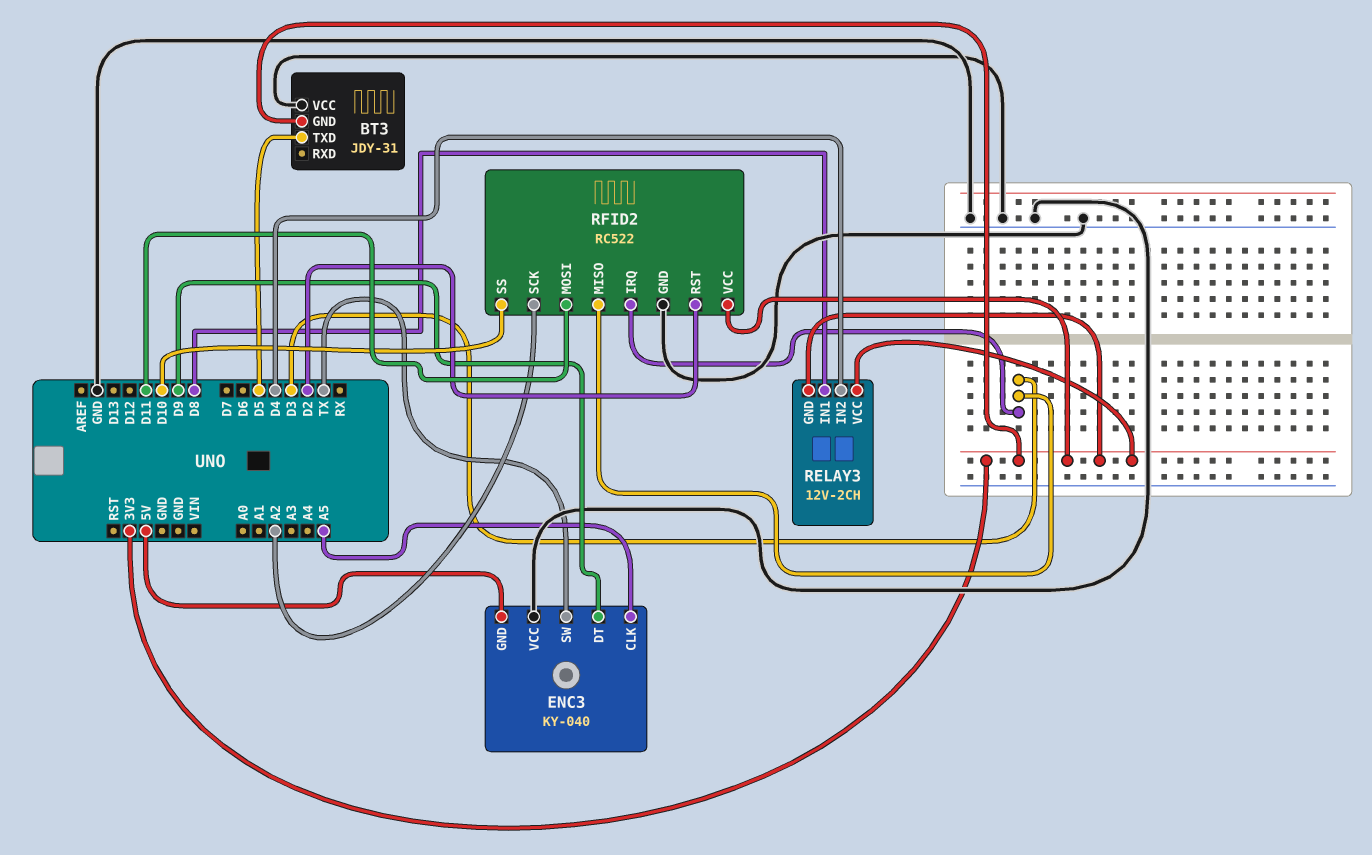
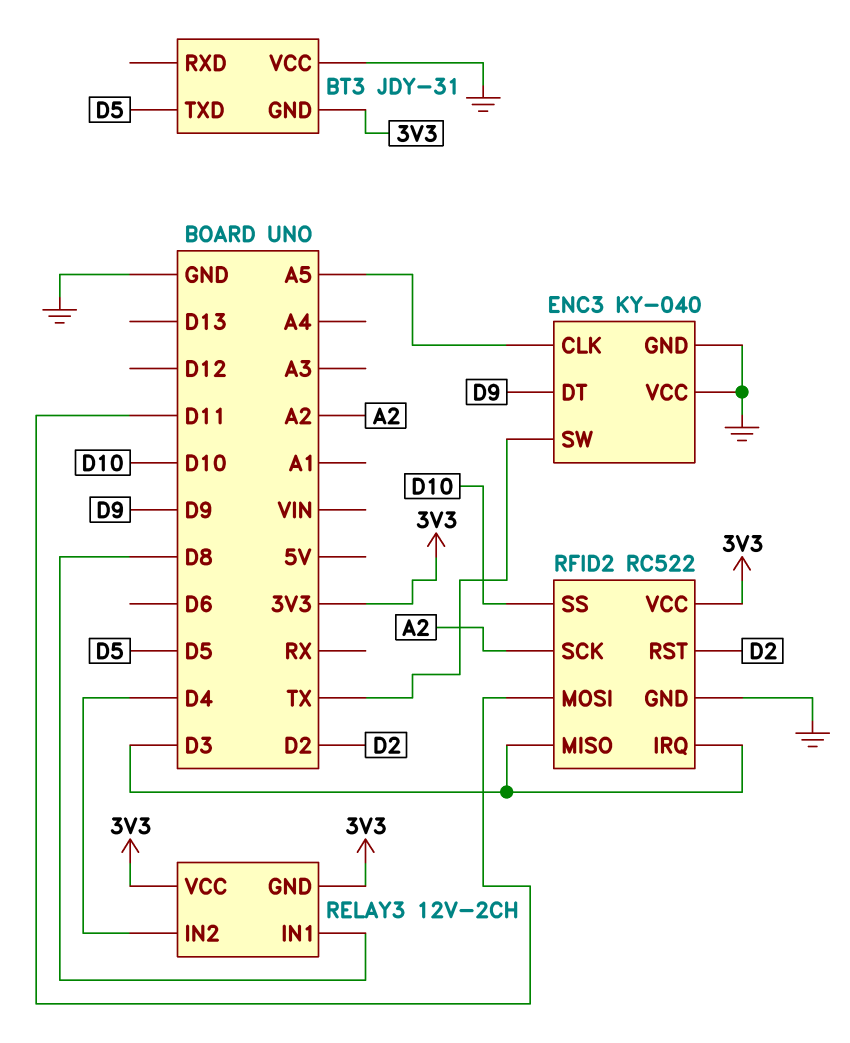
ENC3 pin GND: 5V -> GND

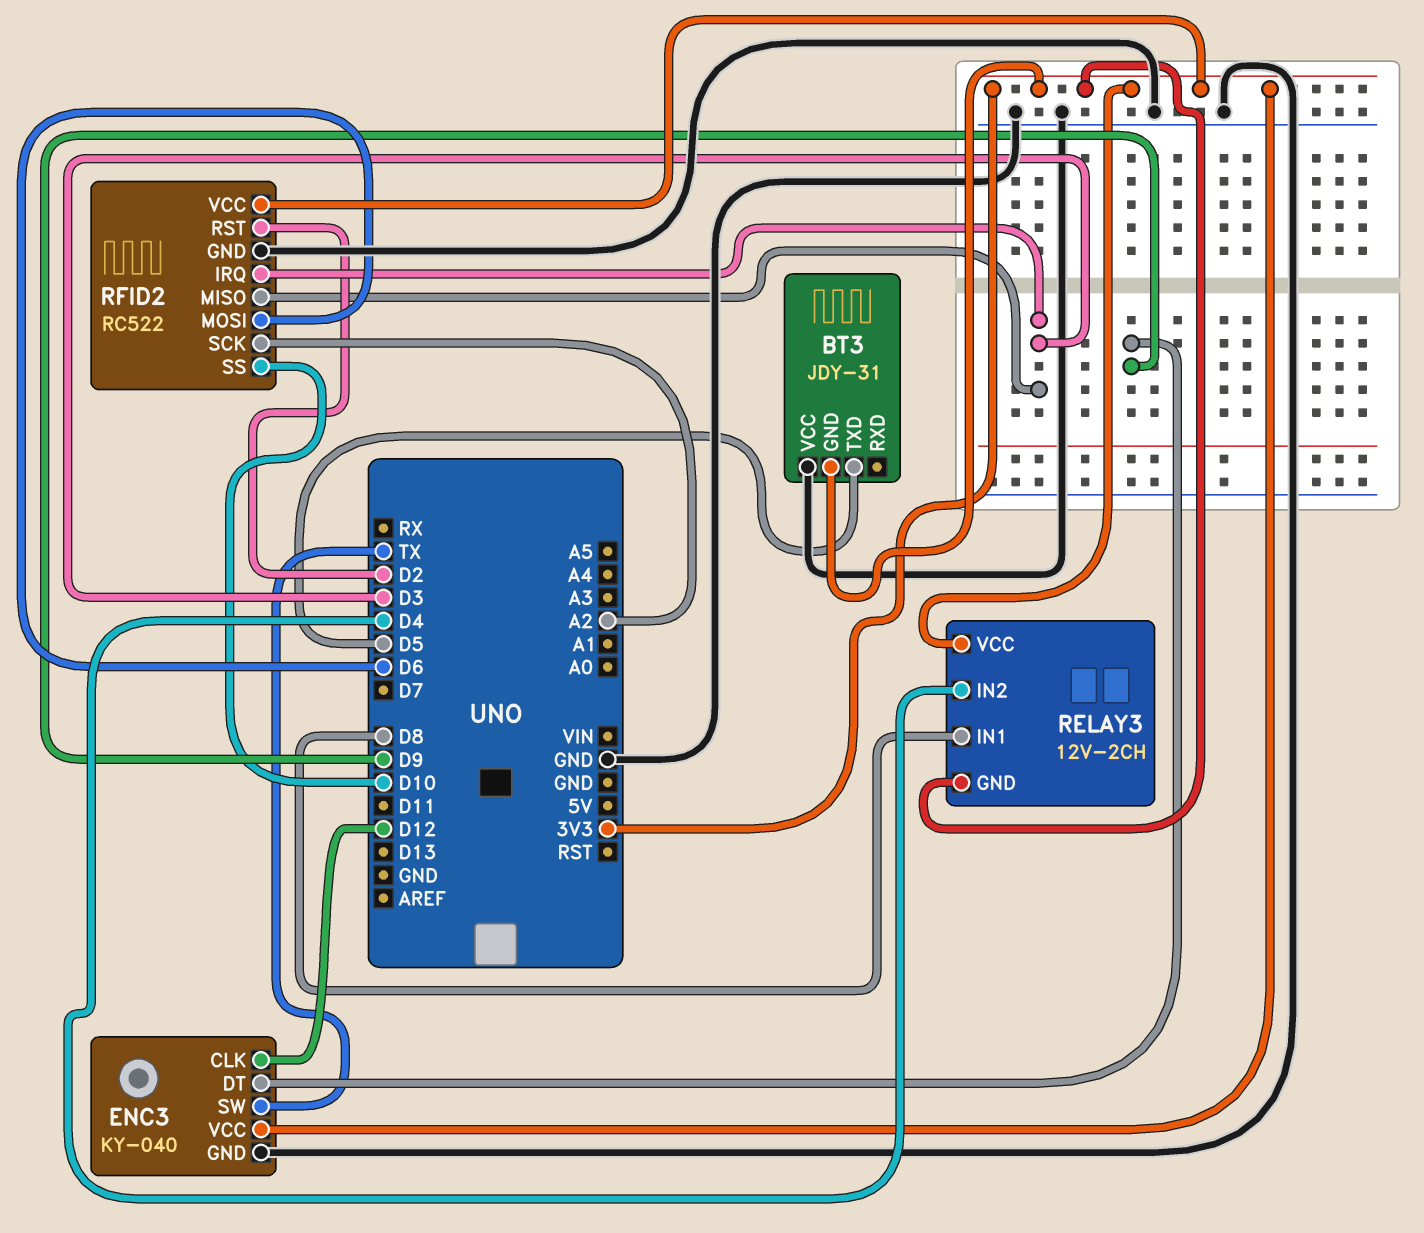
ENC3 pin CLK: A5 -> D12
ENC3 pin VCC: GND -> 3V3
RFID2 pin MOSI: D11 -> D6

